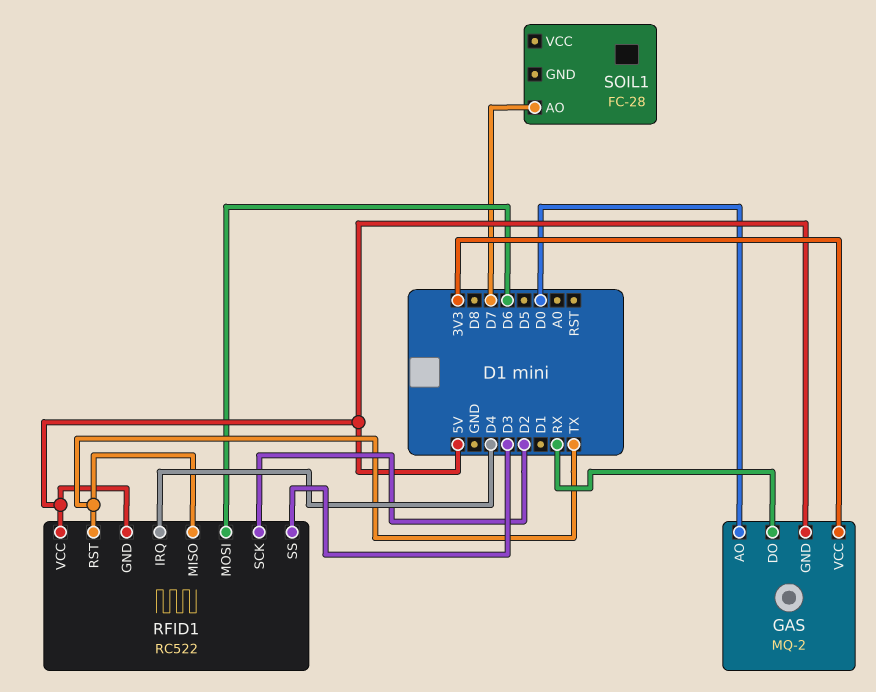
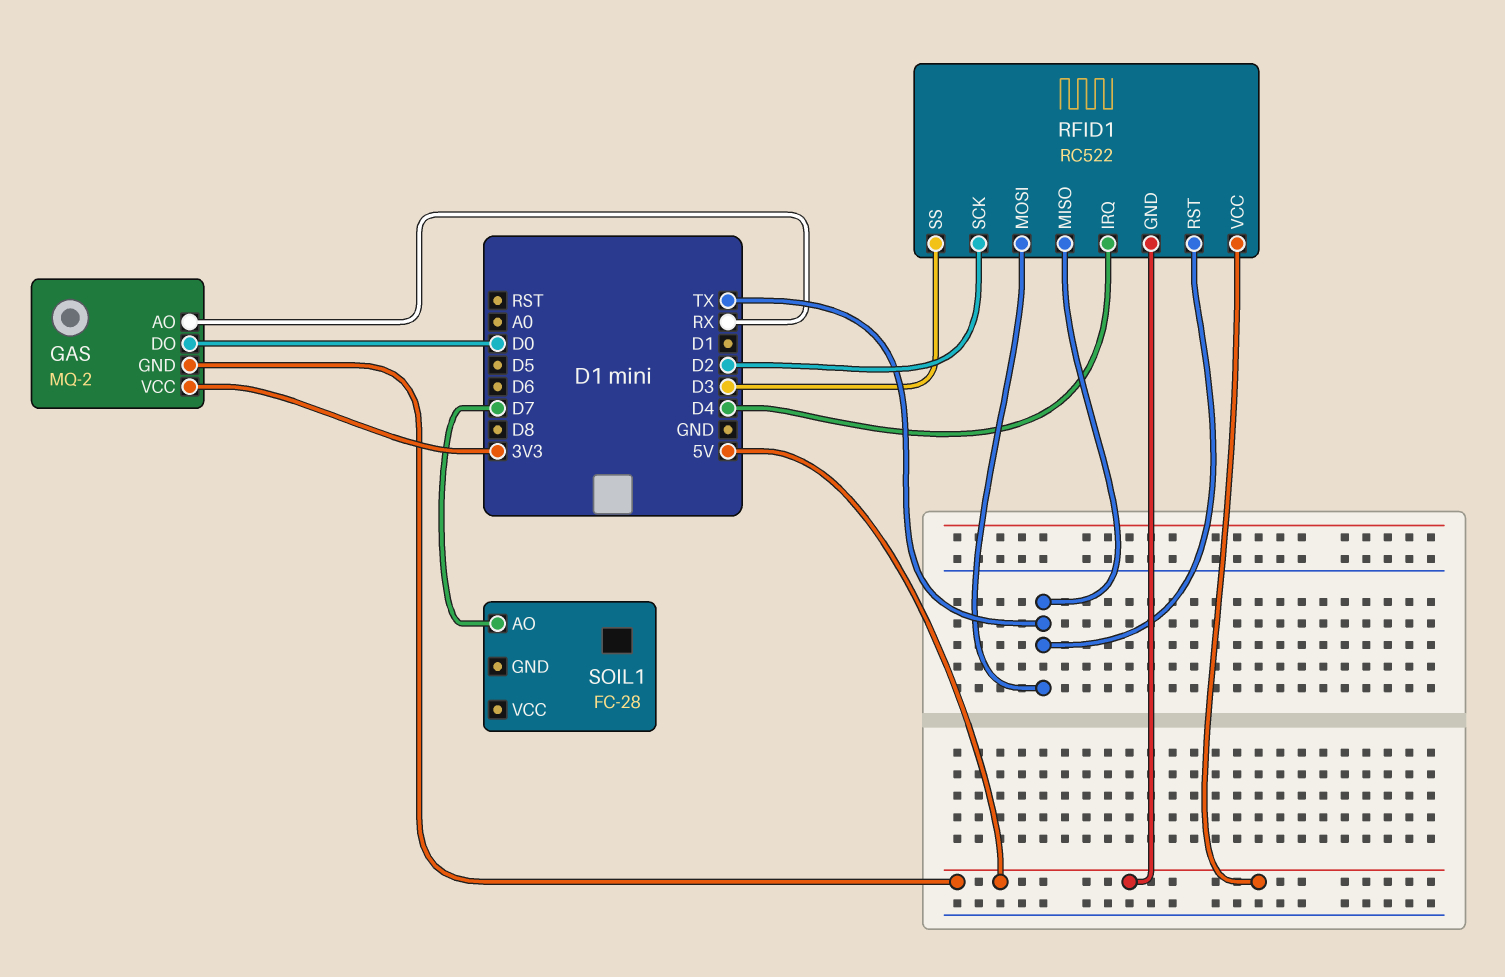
GAS pin AO: D0 -> RX
GAS pin DO: RX -> D0
RFID1 pin MOSI: D6 -> TX

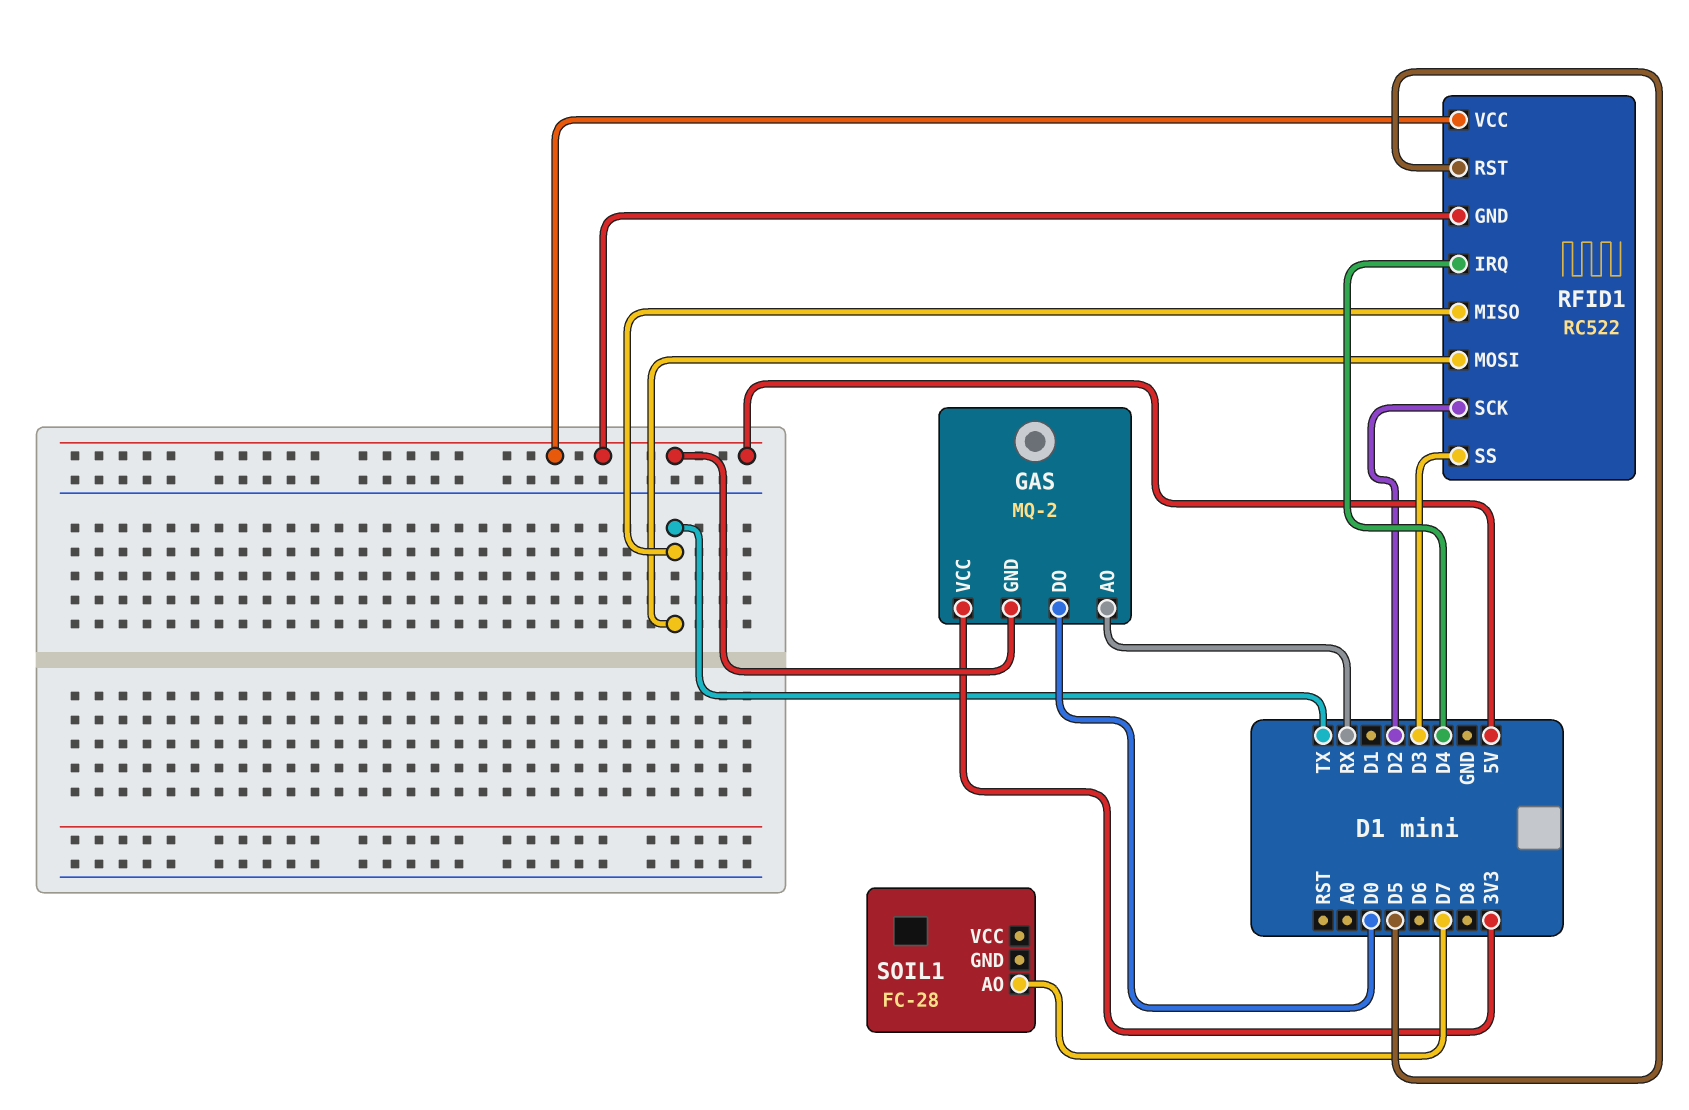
RFID1 pin RST: TX -> D5

